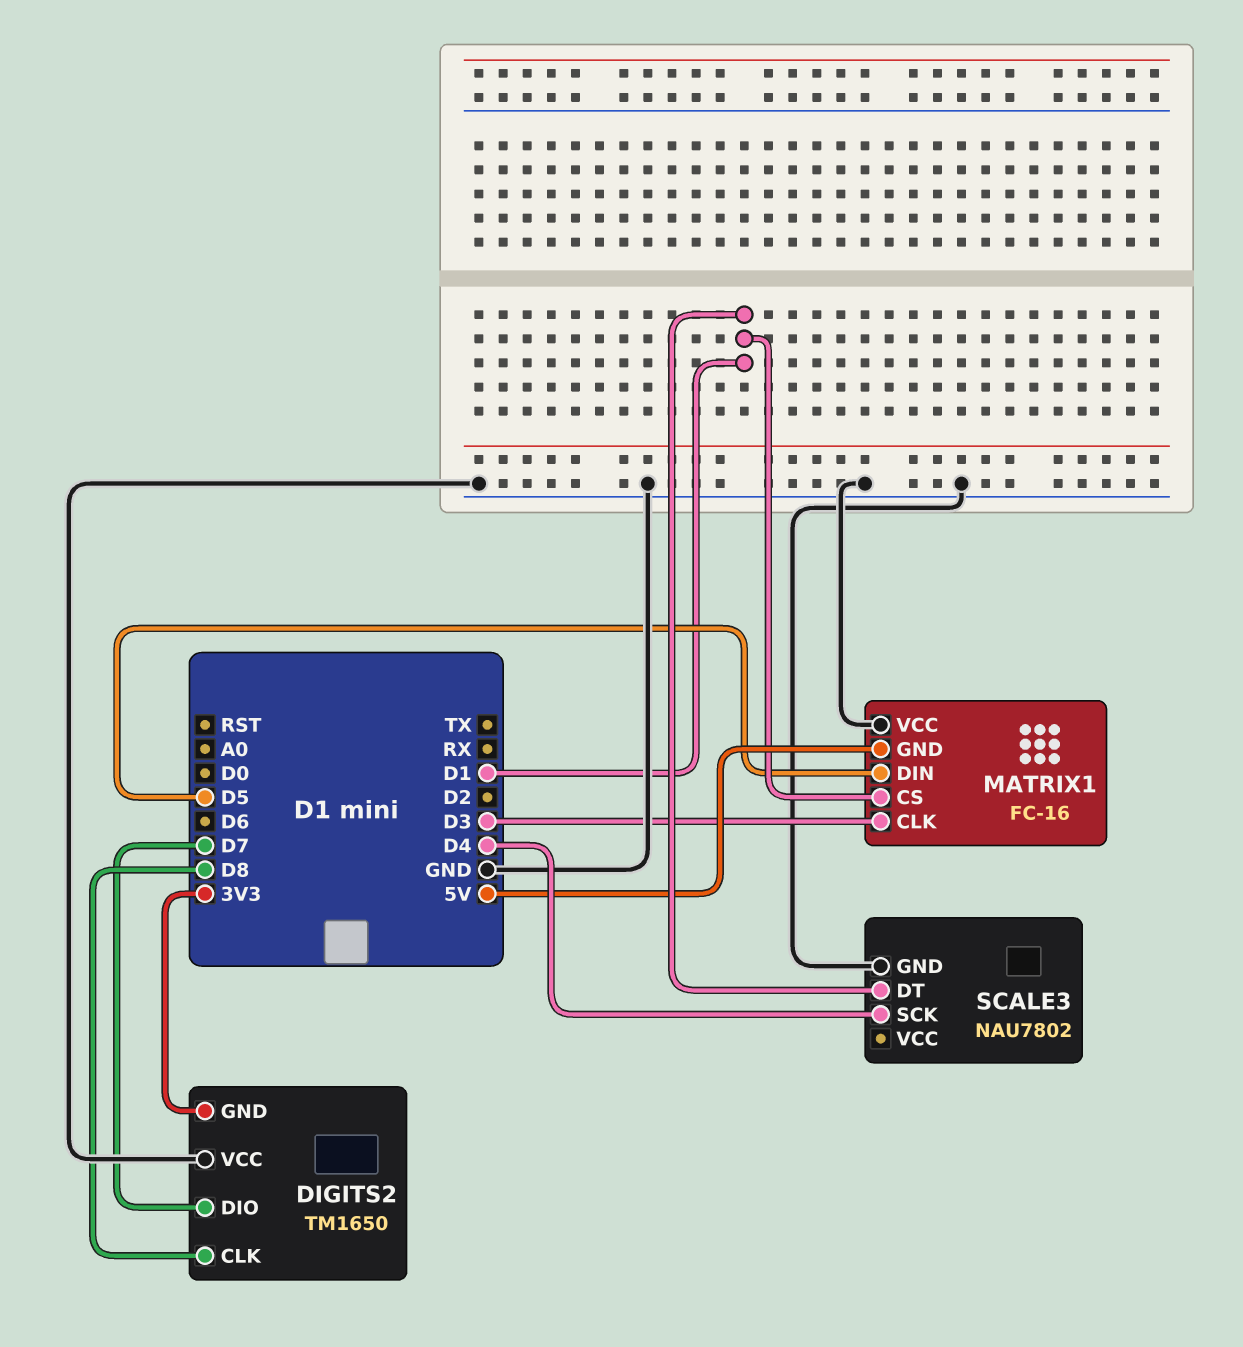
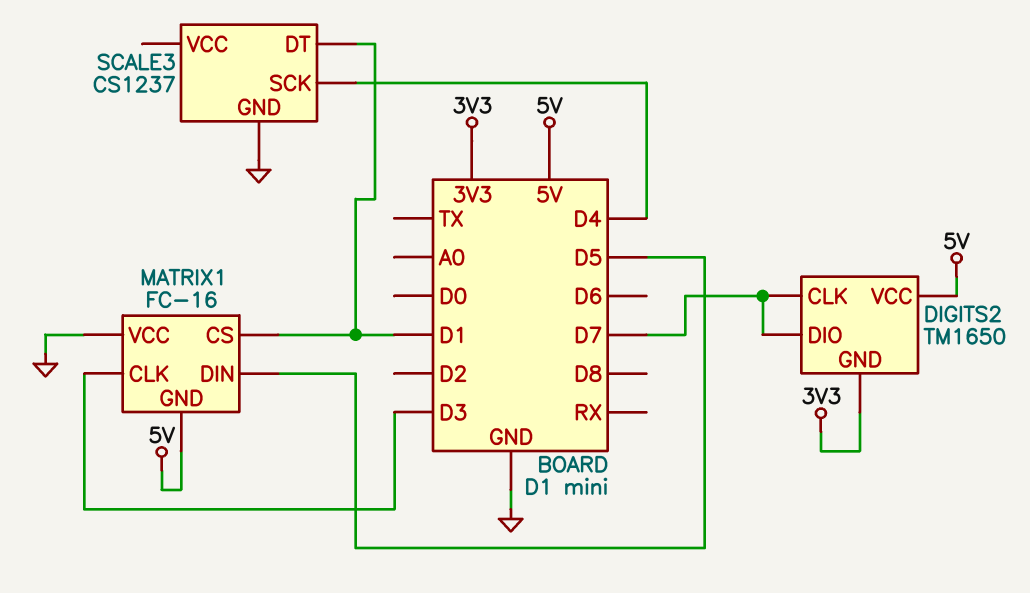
DIGITS2 pin CLK: D8 -> D7
DIGITS2 pin VCC: GND -> 5V
SCALE3: NAU7802 -> CS1237

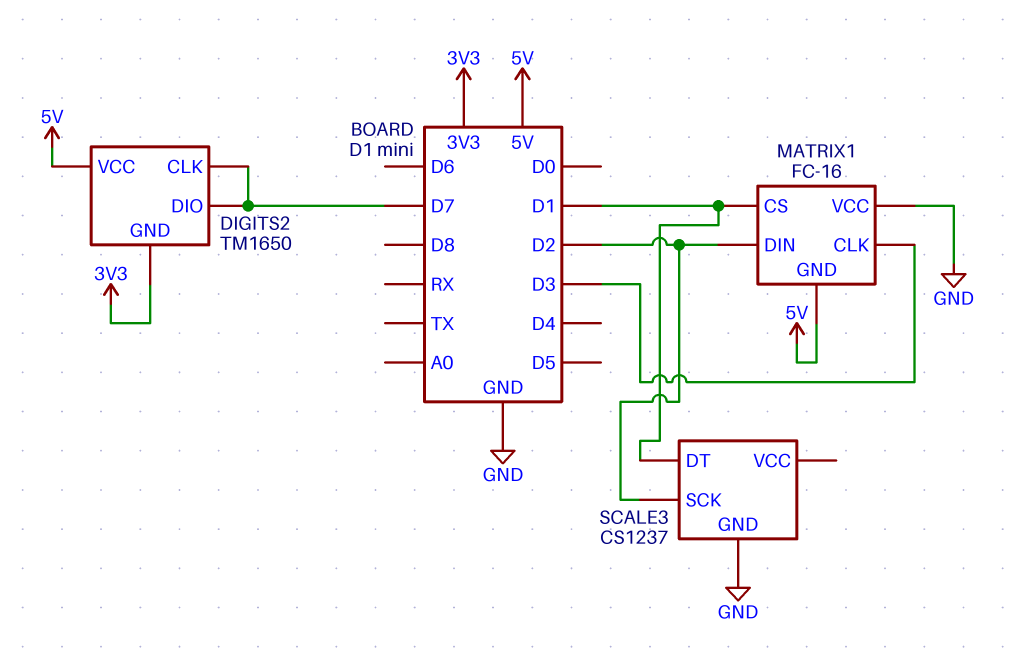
MATRIX1 pin DIN: D5 -> D2
SCALE3 pin SCK: D4 -> D2

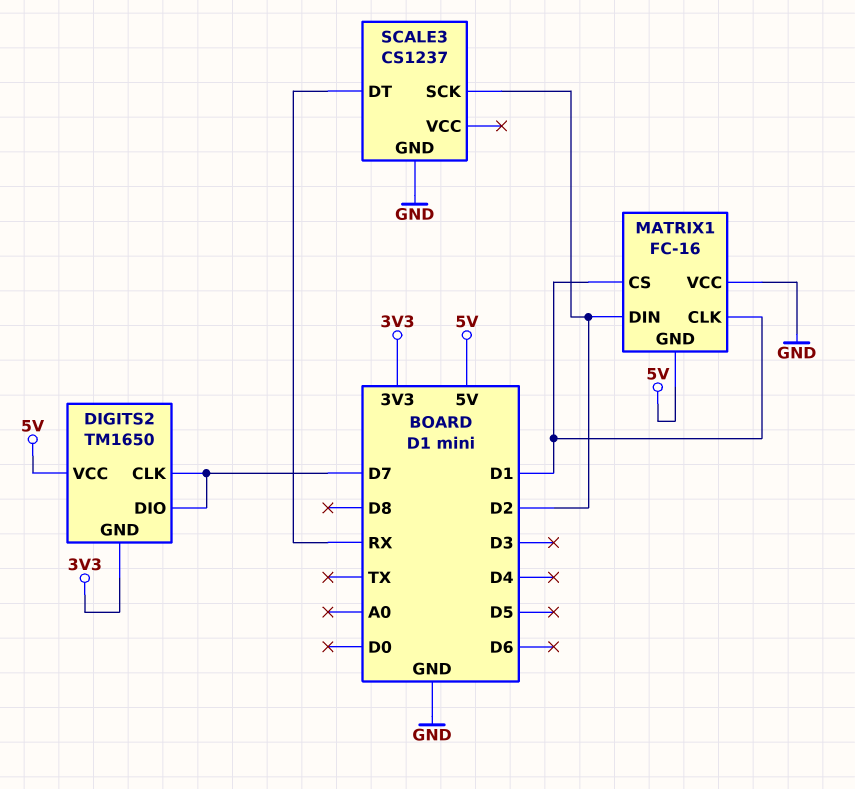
MATRIX1 pin CLK: D3 -> D1
SCALE3 pin DT: D1 -> RX

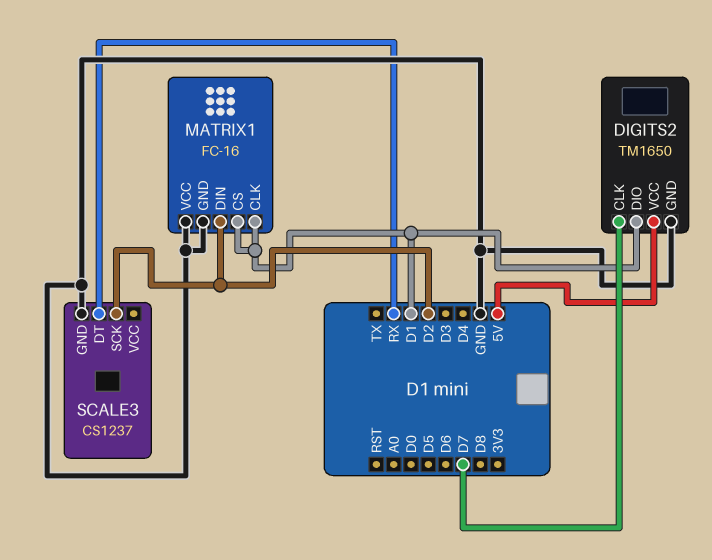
DIGITS2 pin DIO: D7 -> D1
DIGITS2 pin GND: 3V3 -> GND
MATRIX1 pin GND: 5V -> GND

